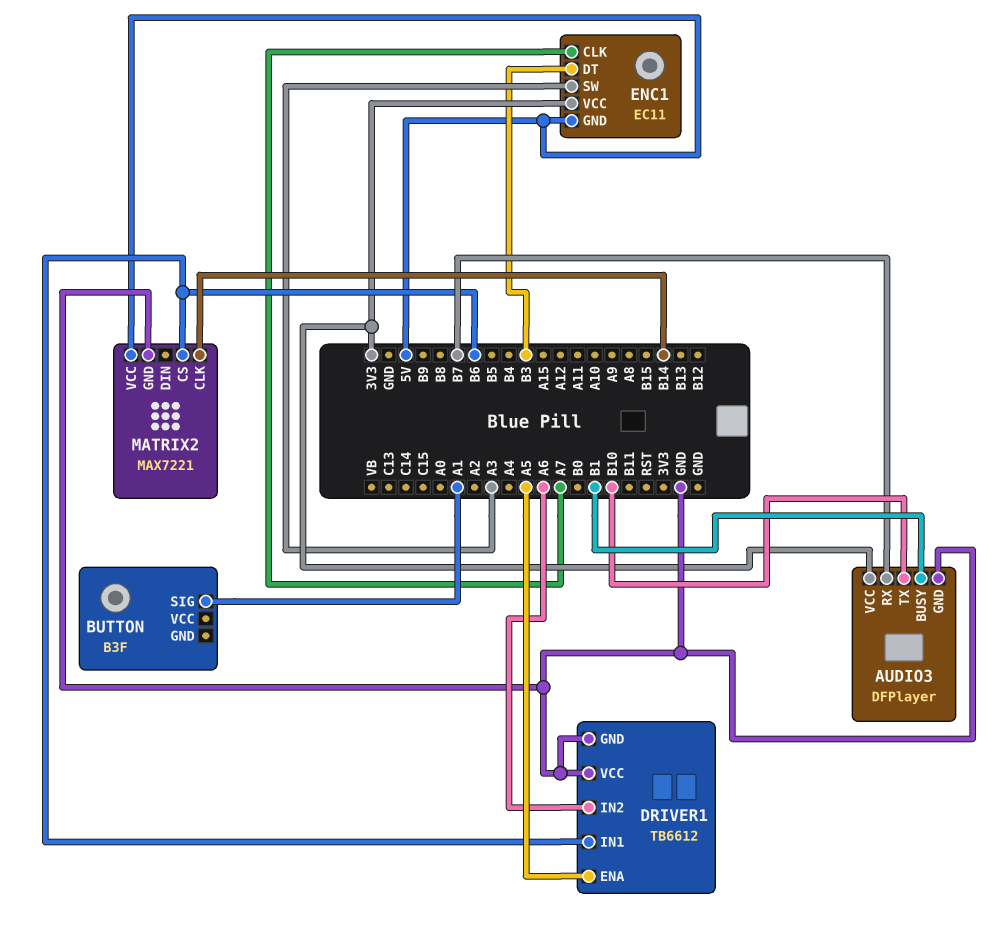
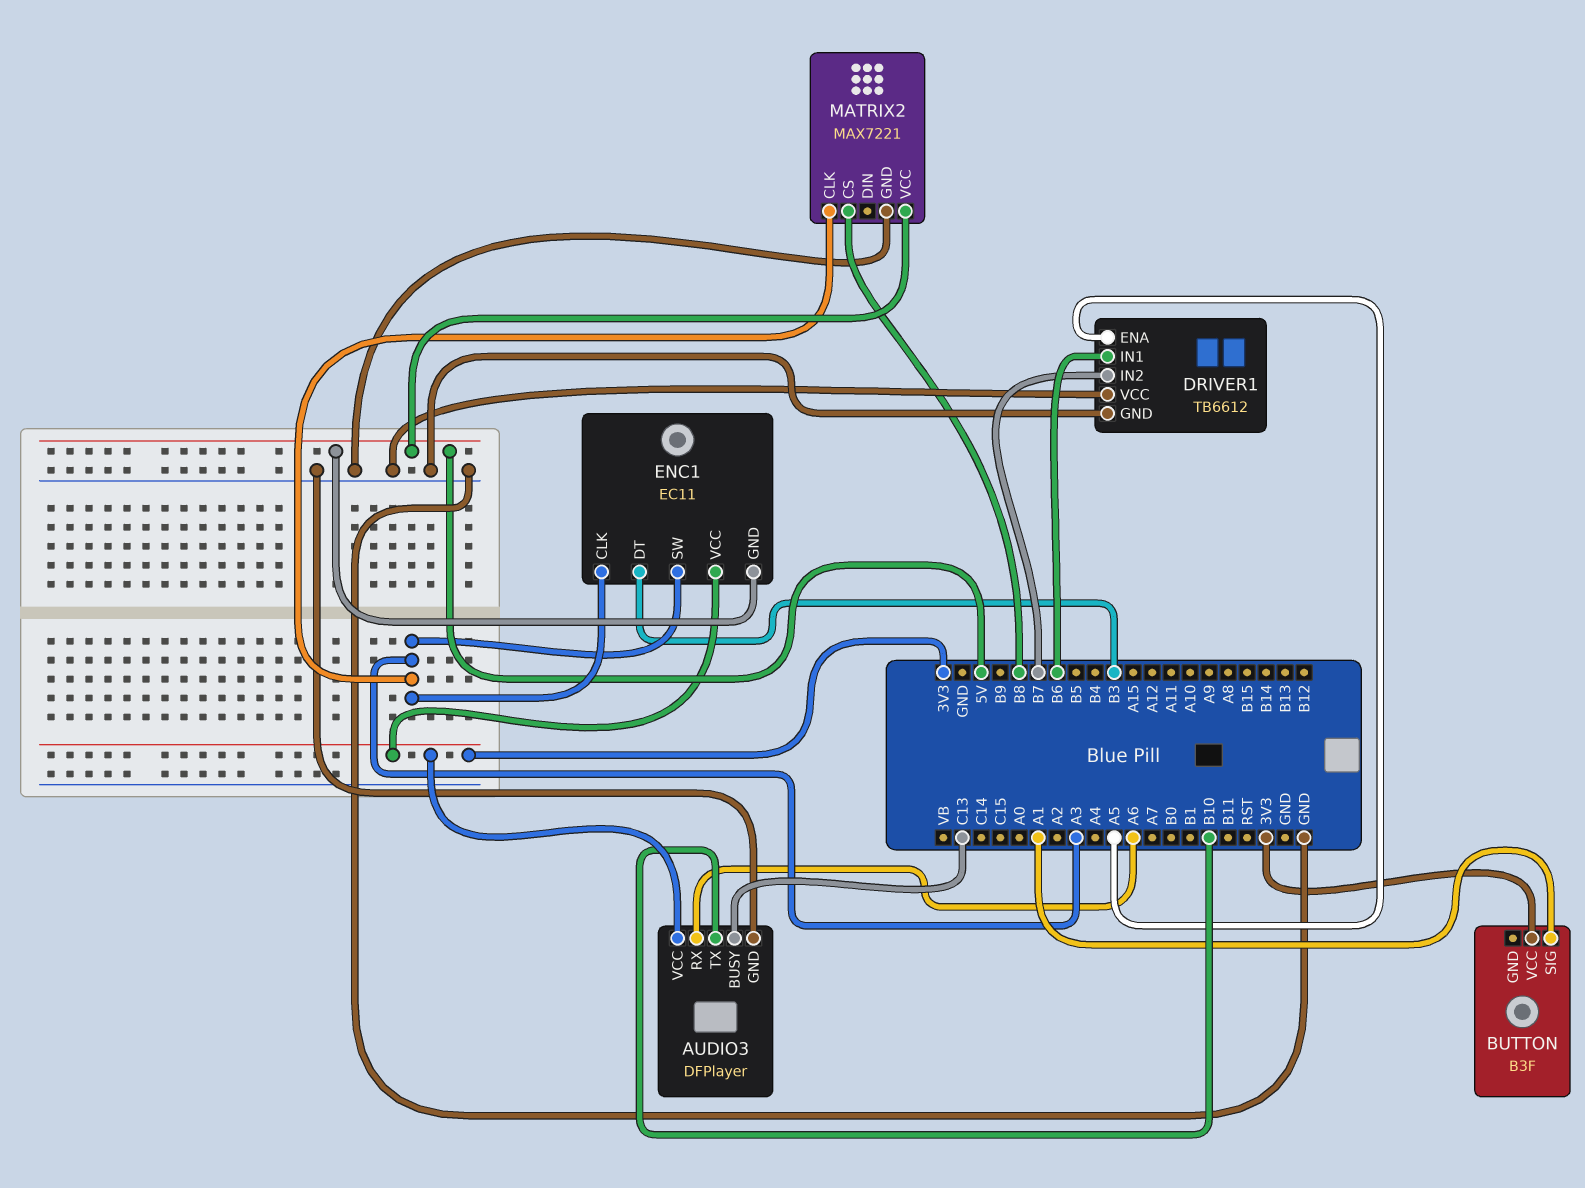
AUDIO3 pin BUSY: B1 -> C13
AUDIO3 pin RX: B7 -> A6
BUTTON pin VCC: none -> 3V3
DRIVER1 pin IN2: A6 -> B7
ENC1 pin CLK: A7 -> A3
MATRIX2 pin CLK: B14 -> A3
MATRIX2 pin CS: B6 -> B8

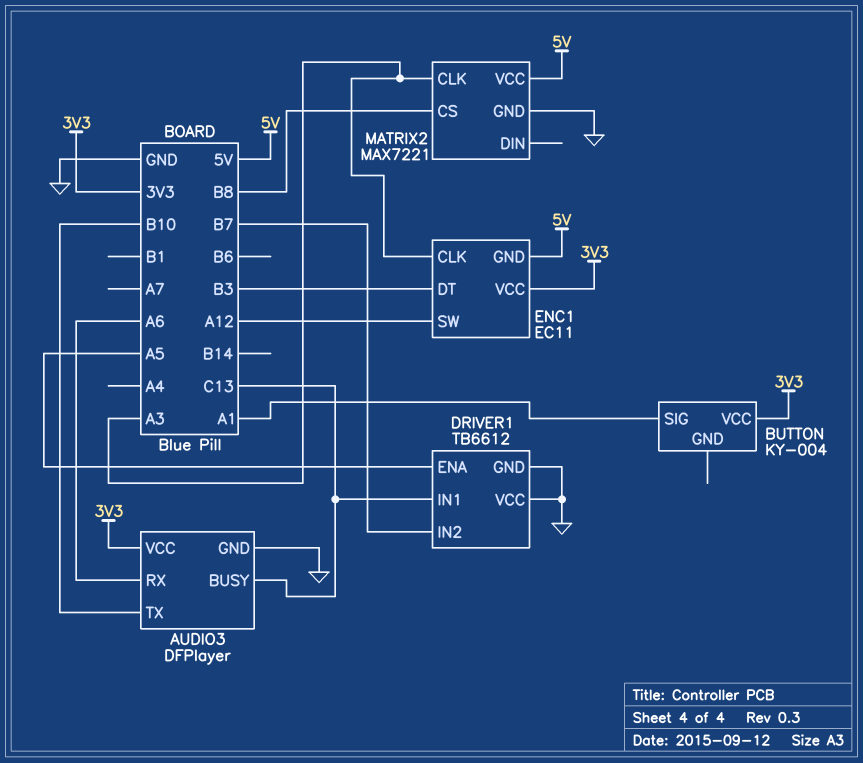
BUTTON: B3F -> KY-004
DRIVER1 pin IN1: B6 -> C13
ENC1 pin SW: A3 -> A12

